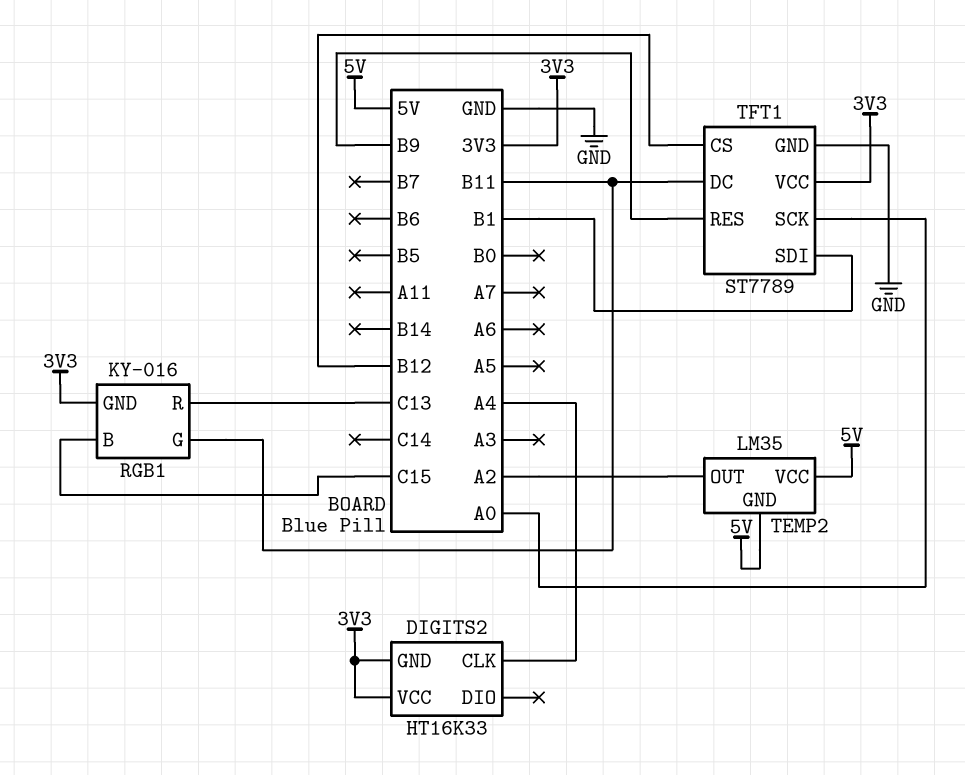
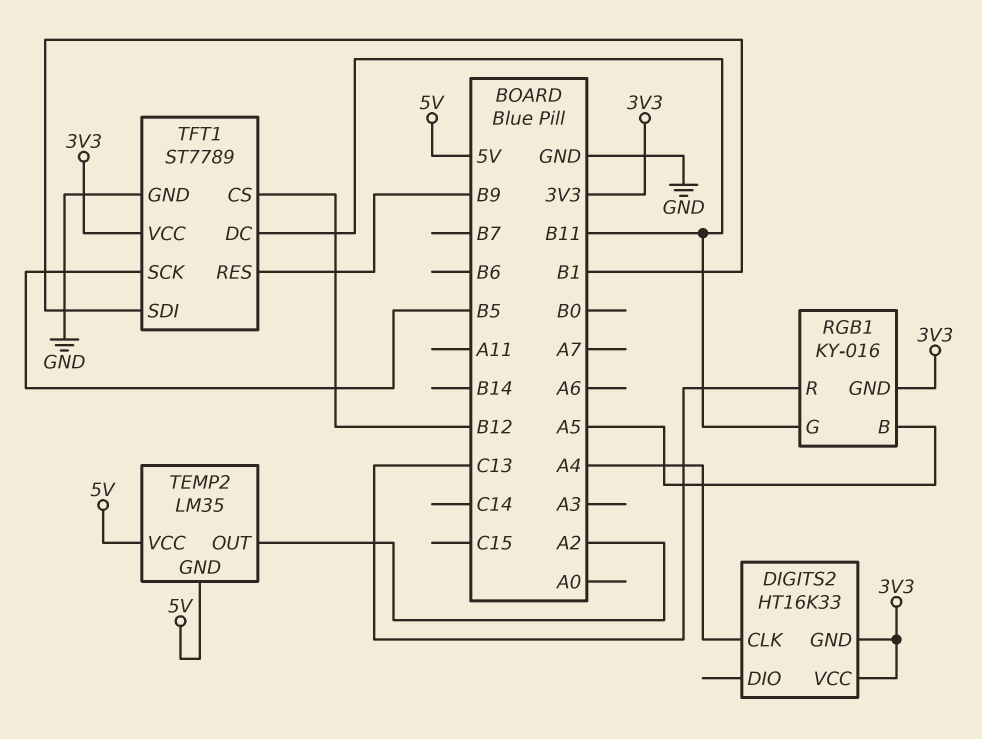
RGB1 pin B: C15 -> A5
TFT1 pin SCK: A0 -> B5

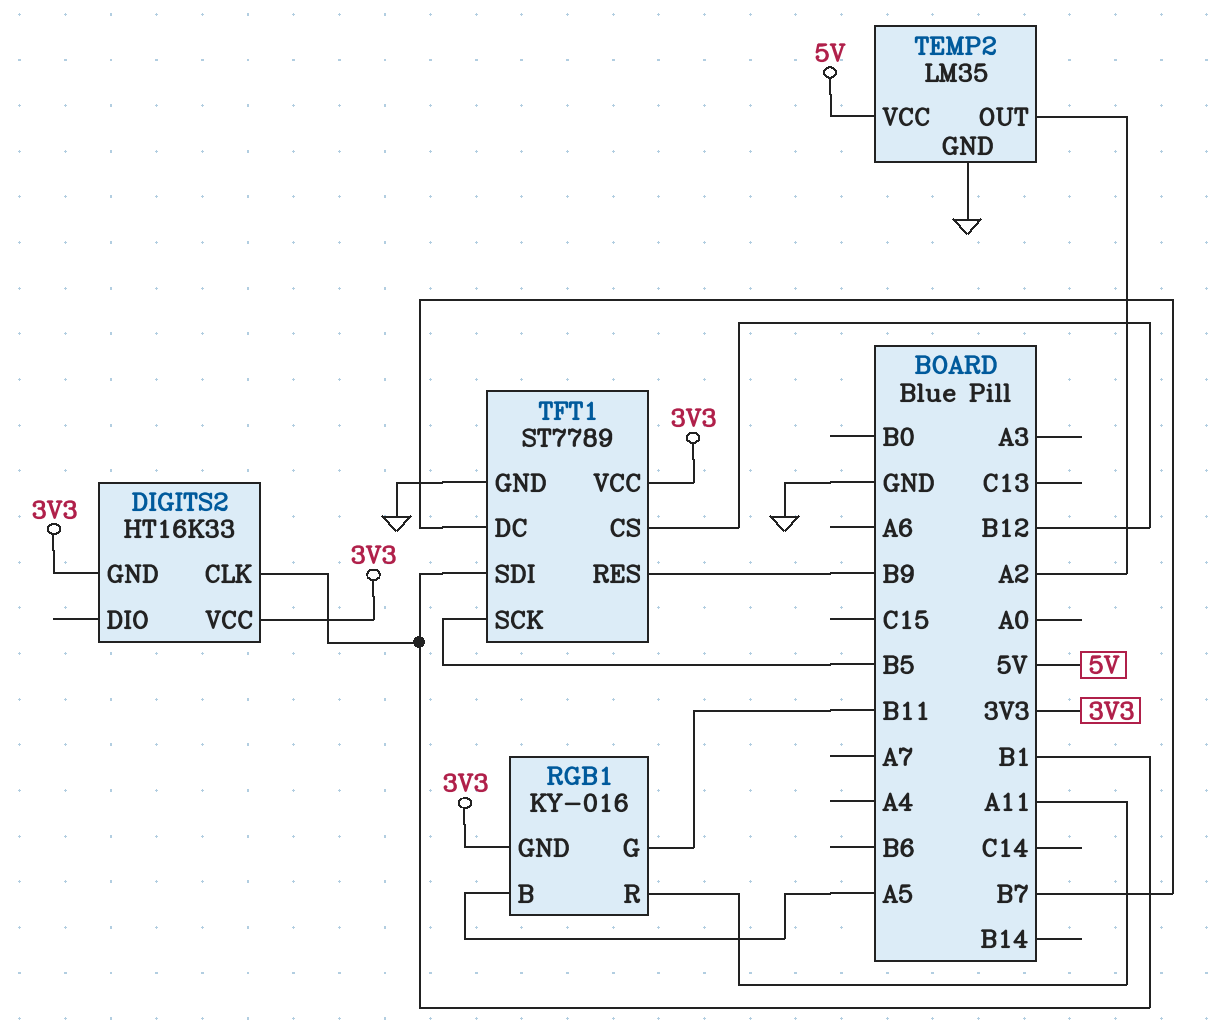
DIGITS2 pin CLK: A4 -> B1
RGB1 pin R: C13 -> A11
TEMP2 pin GND: 5V -> GND
TFT1 pin DC: B11 -> B7

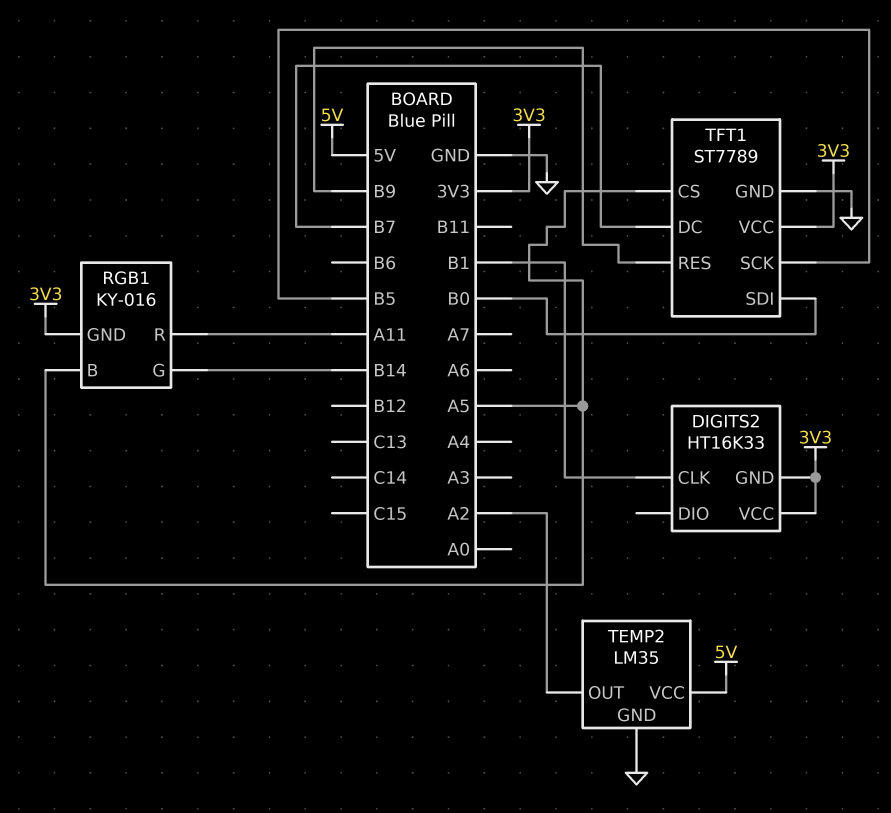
RGB1 pin G: B11 -> B14
TFT1 pin CS: B12 -> A5
TFT1 pin SDI: B1 -> B0

